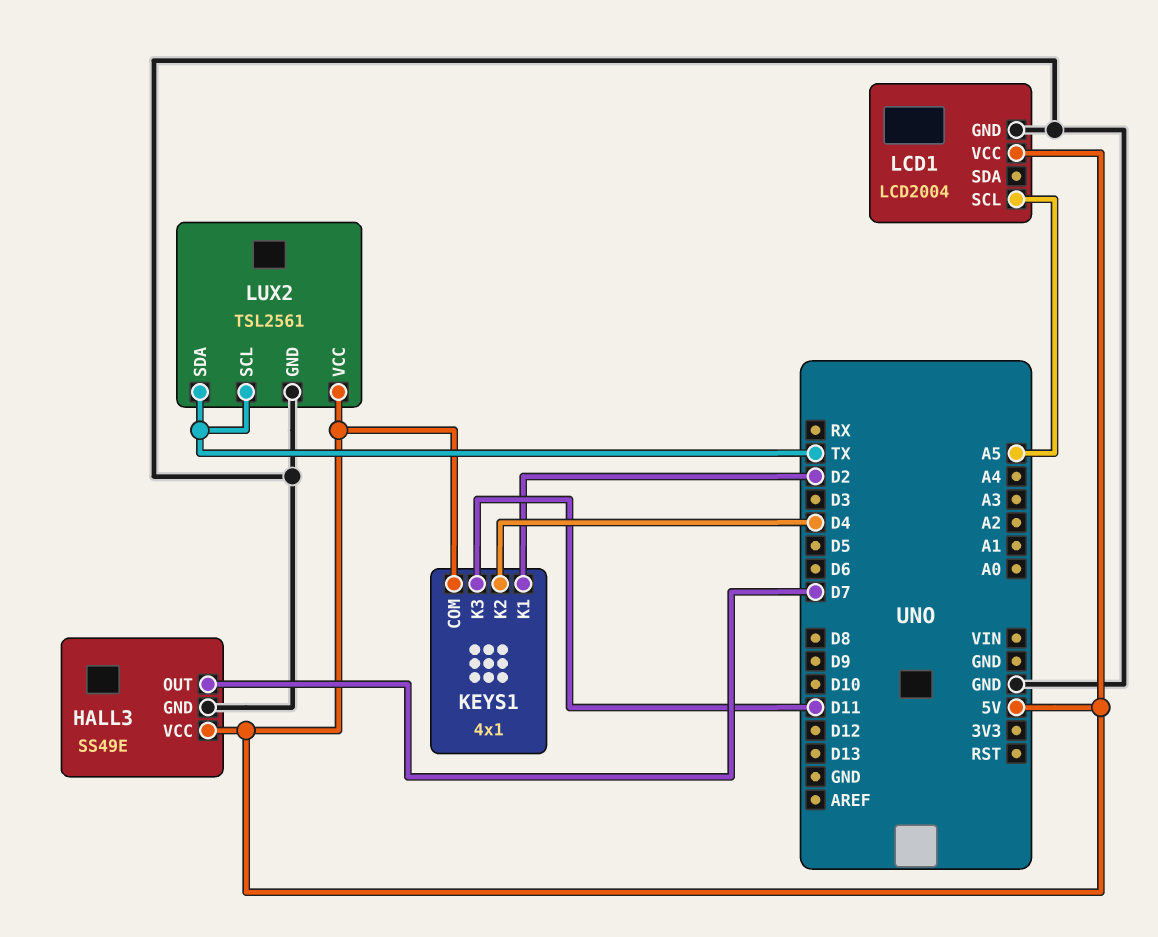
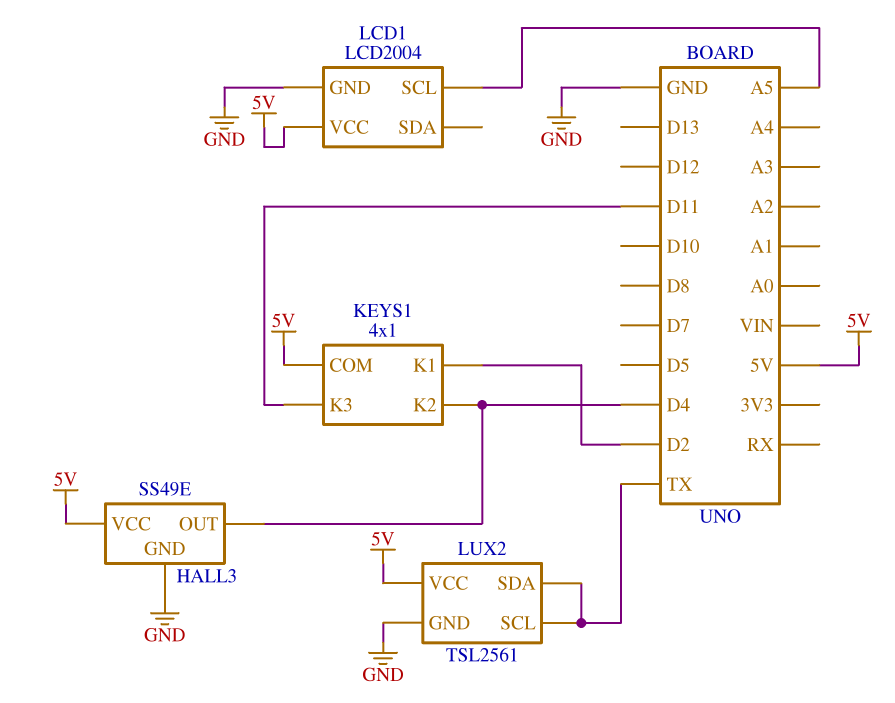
HALL3 pin OUT: D7 -> D4

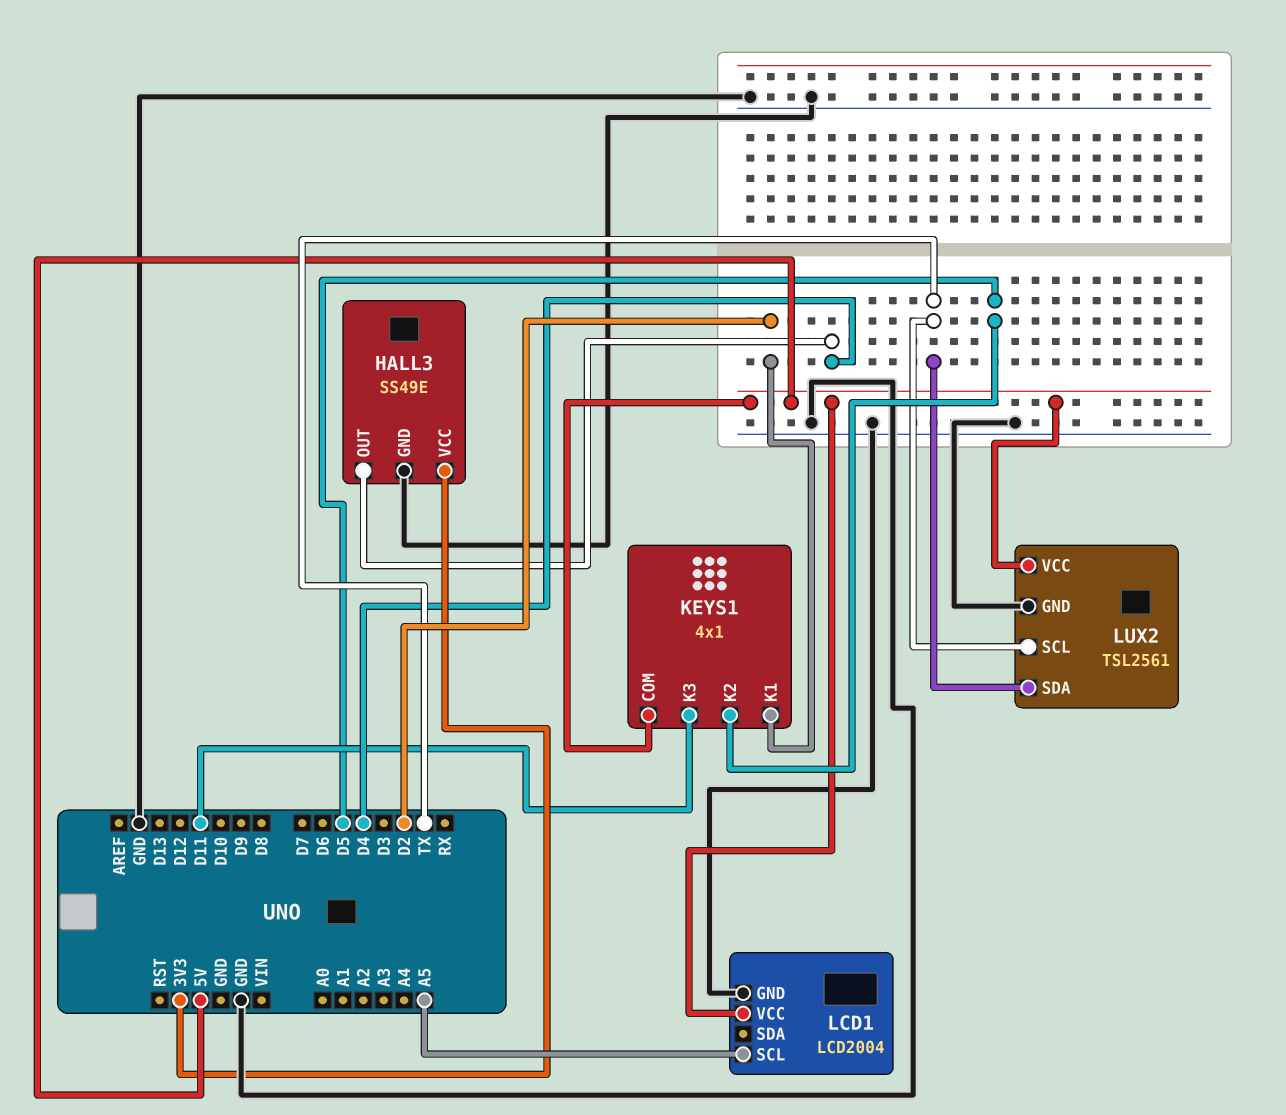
HALL3 pin VCC: 5V -> 3V3
KEYS1 pin K2: D4 -> D5

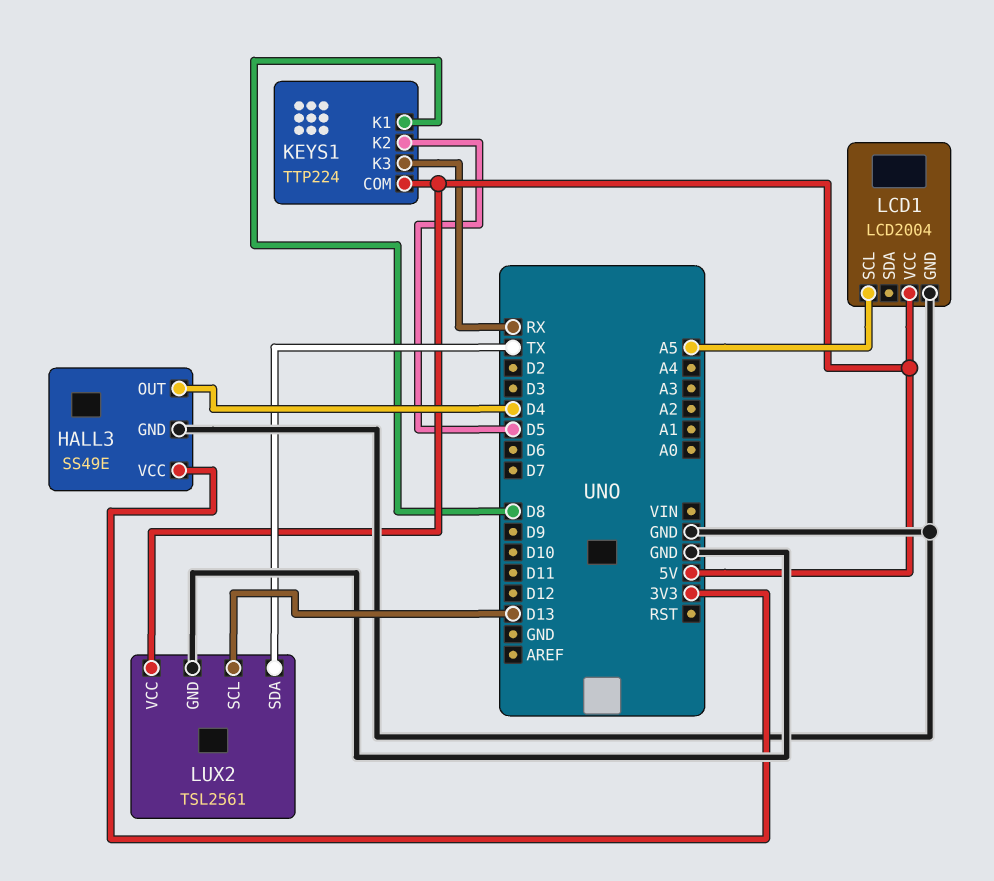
KEYS1: 4x1 -> TTP224
KEYS1 pin K1: D2 -> D8
KEYS1 pin K3: D11 -> RX
LUX2 pin SCL: TX -> D13

